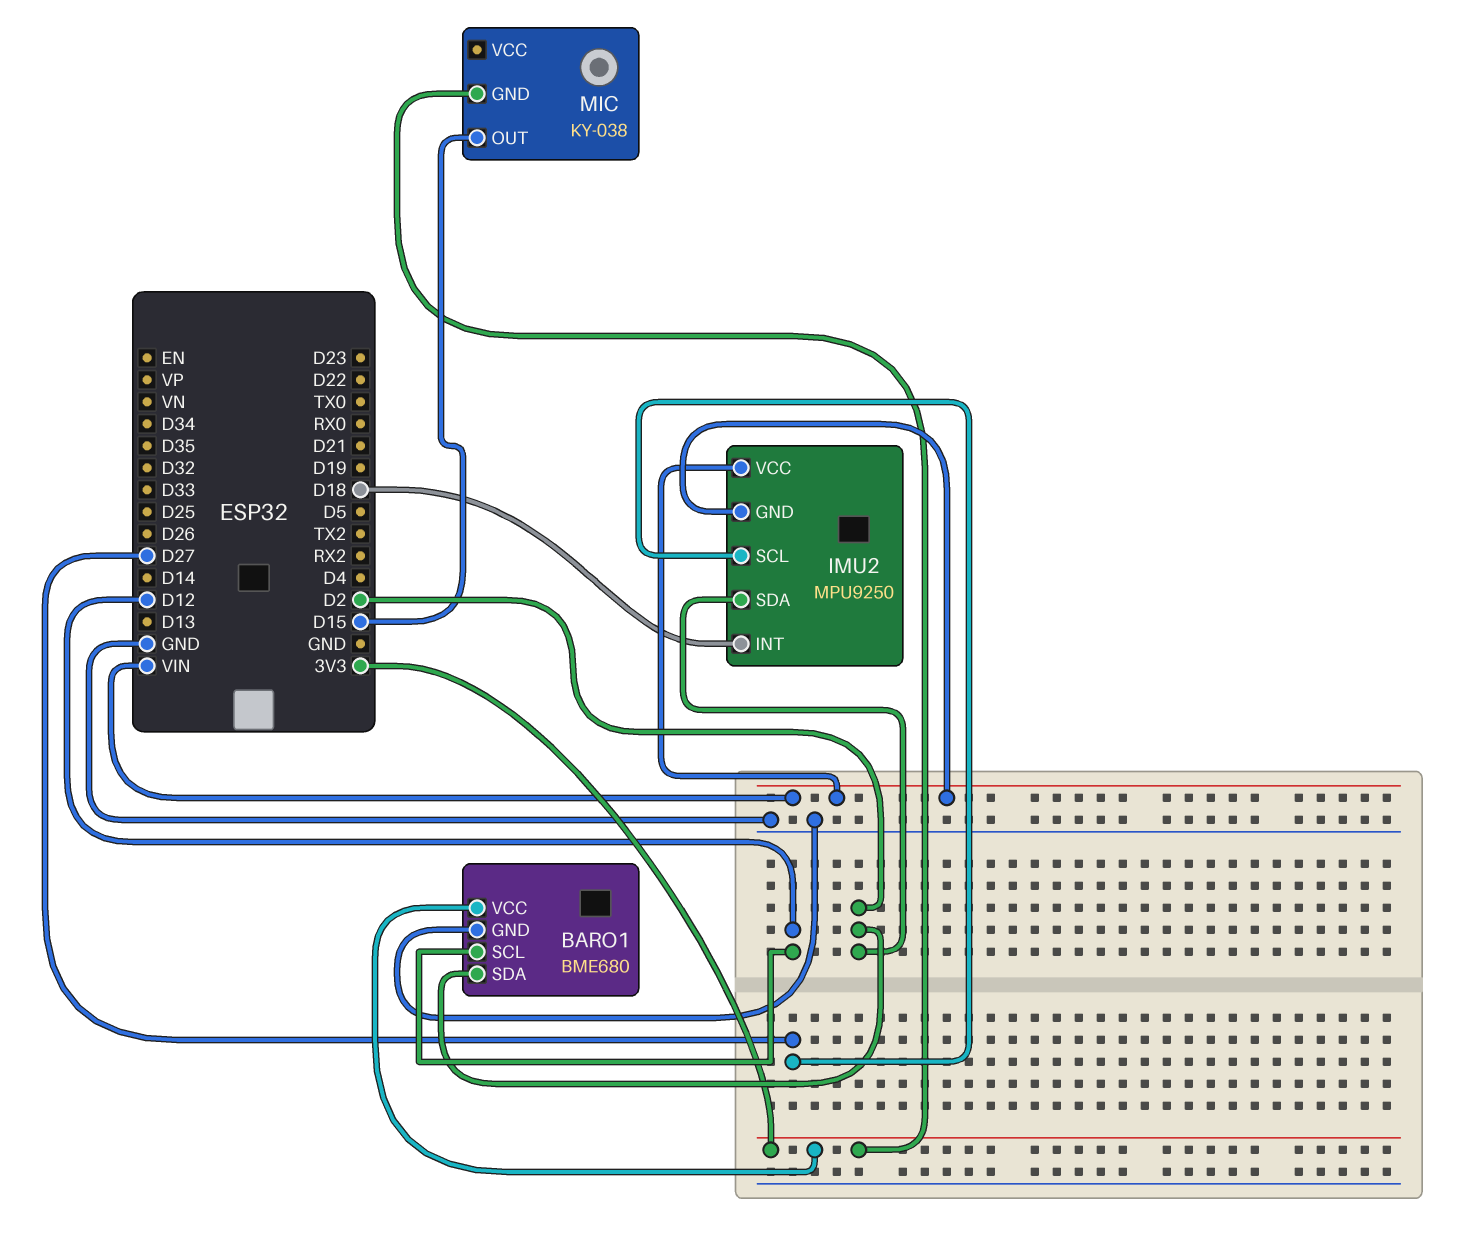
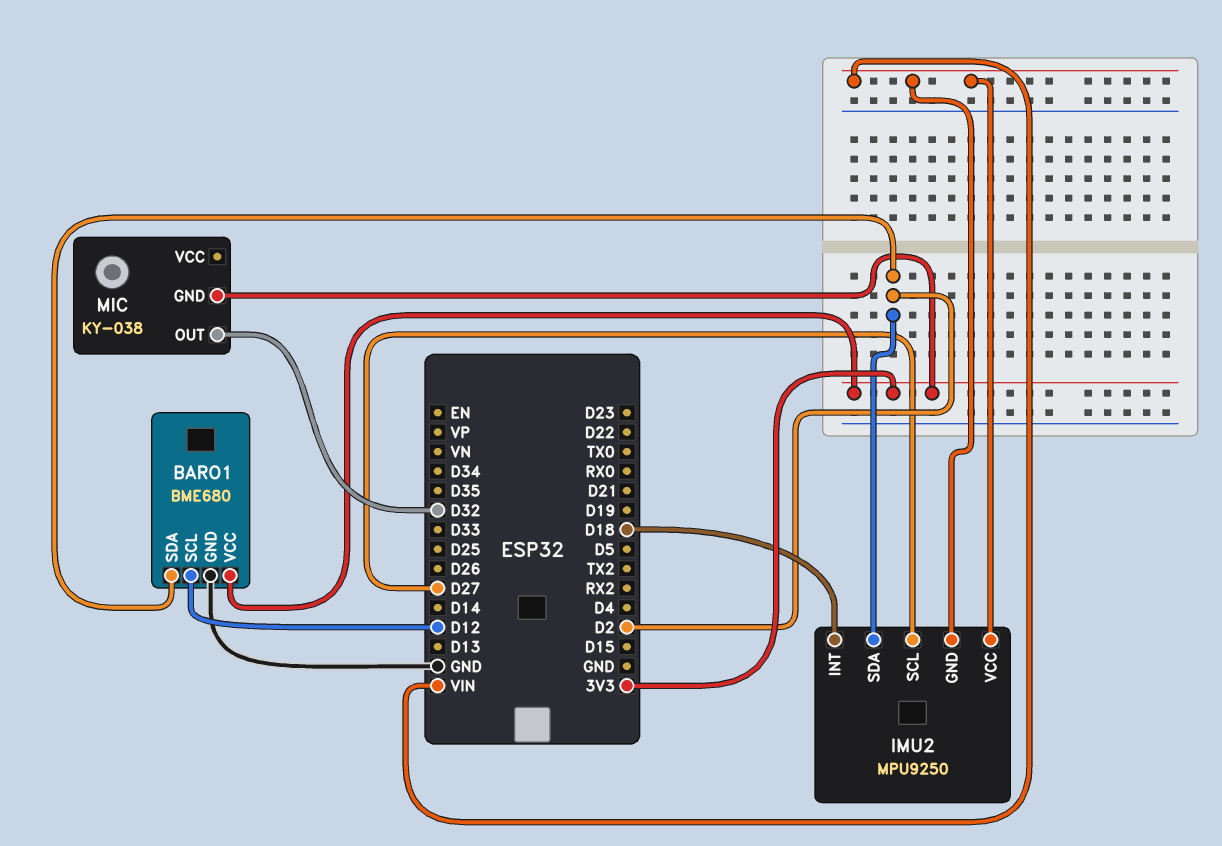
MIC pin OUT: D15 -> D32

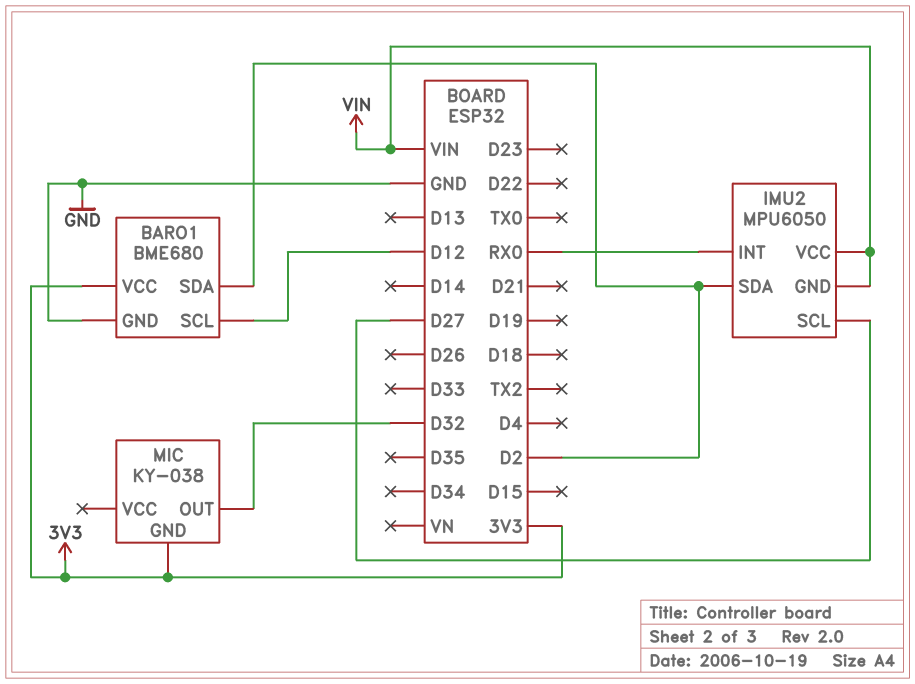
IMU2: MPU9250 -> MPU6050
IMU2 pin INT: D18 -> RX0

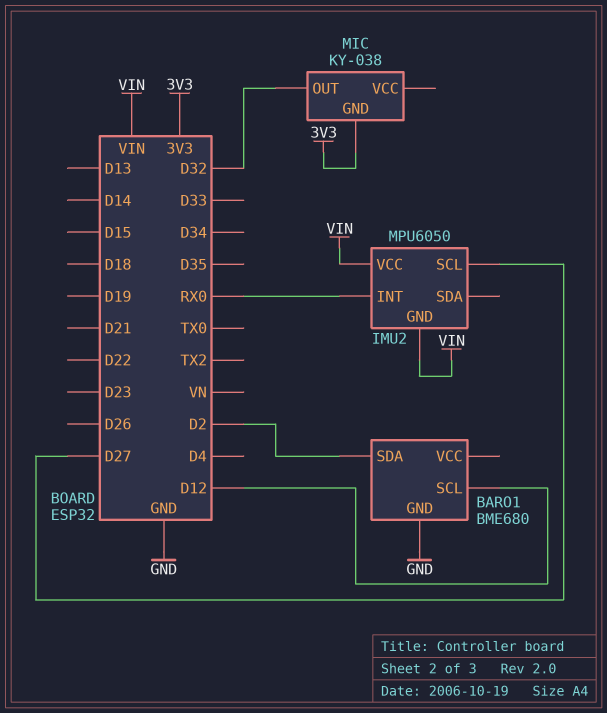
BARO1 pin VCC: 3V3 -> none
IMU2 pin SDA: D2 -> none

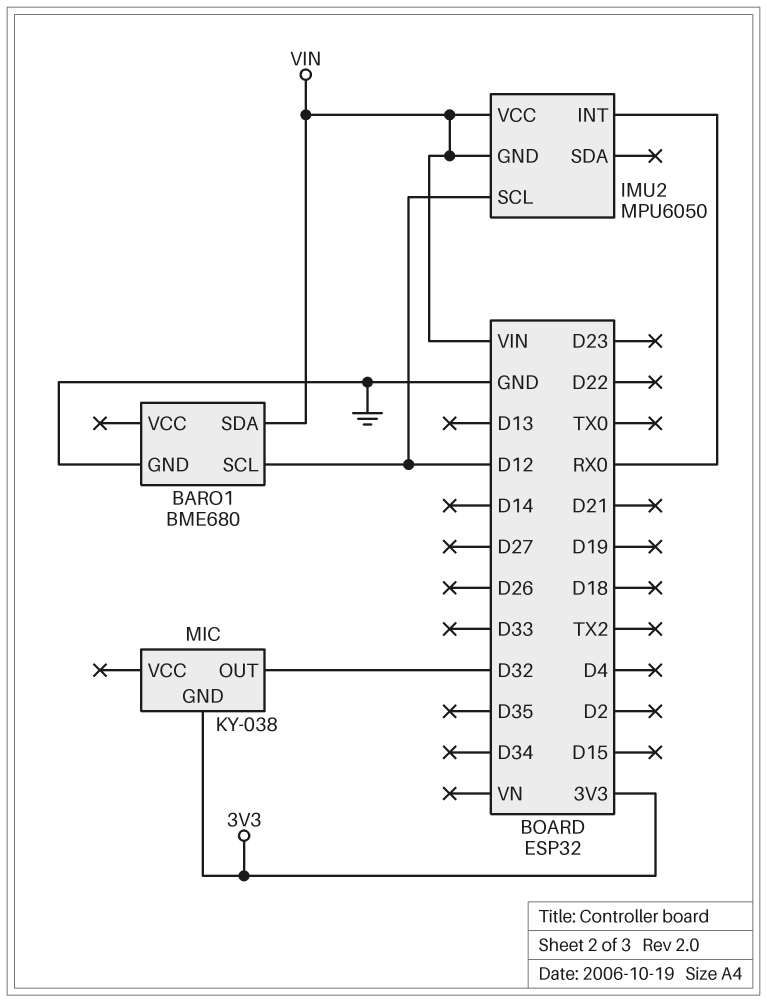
BARO1 pin SDA: D2 -> VIN
IMU2 pin SCL: D27 -> D12

